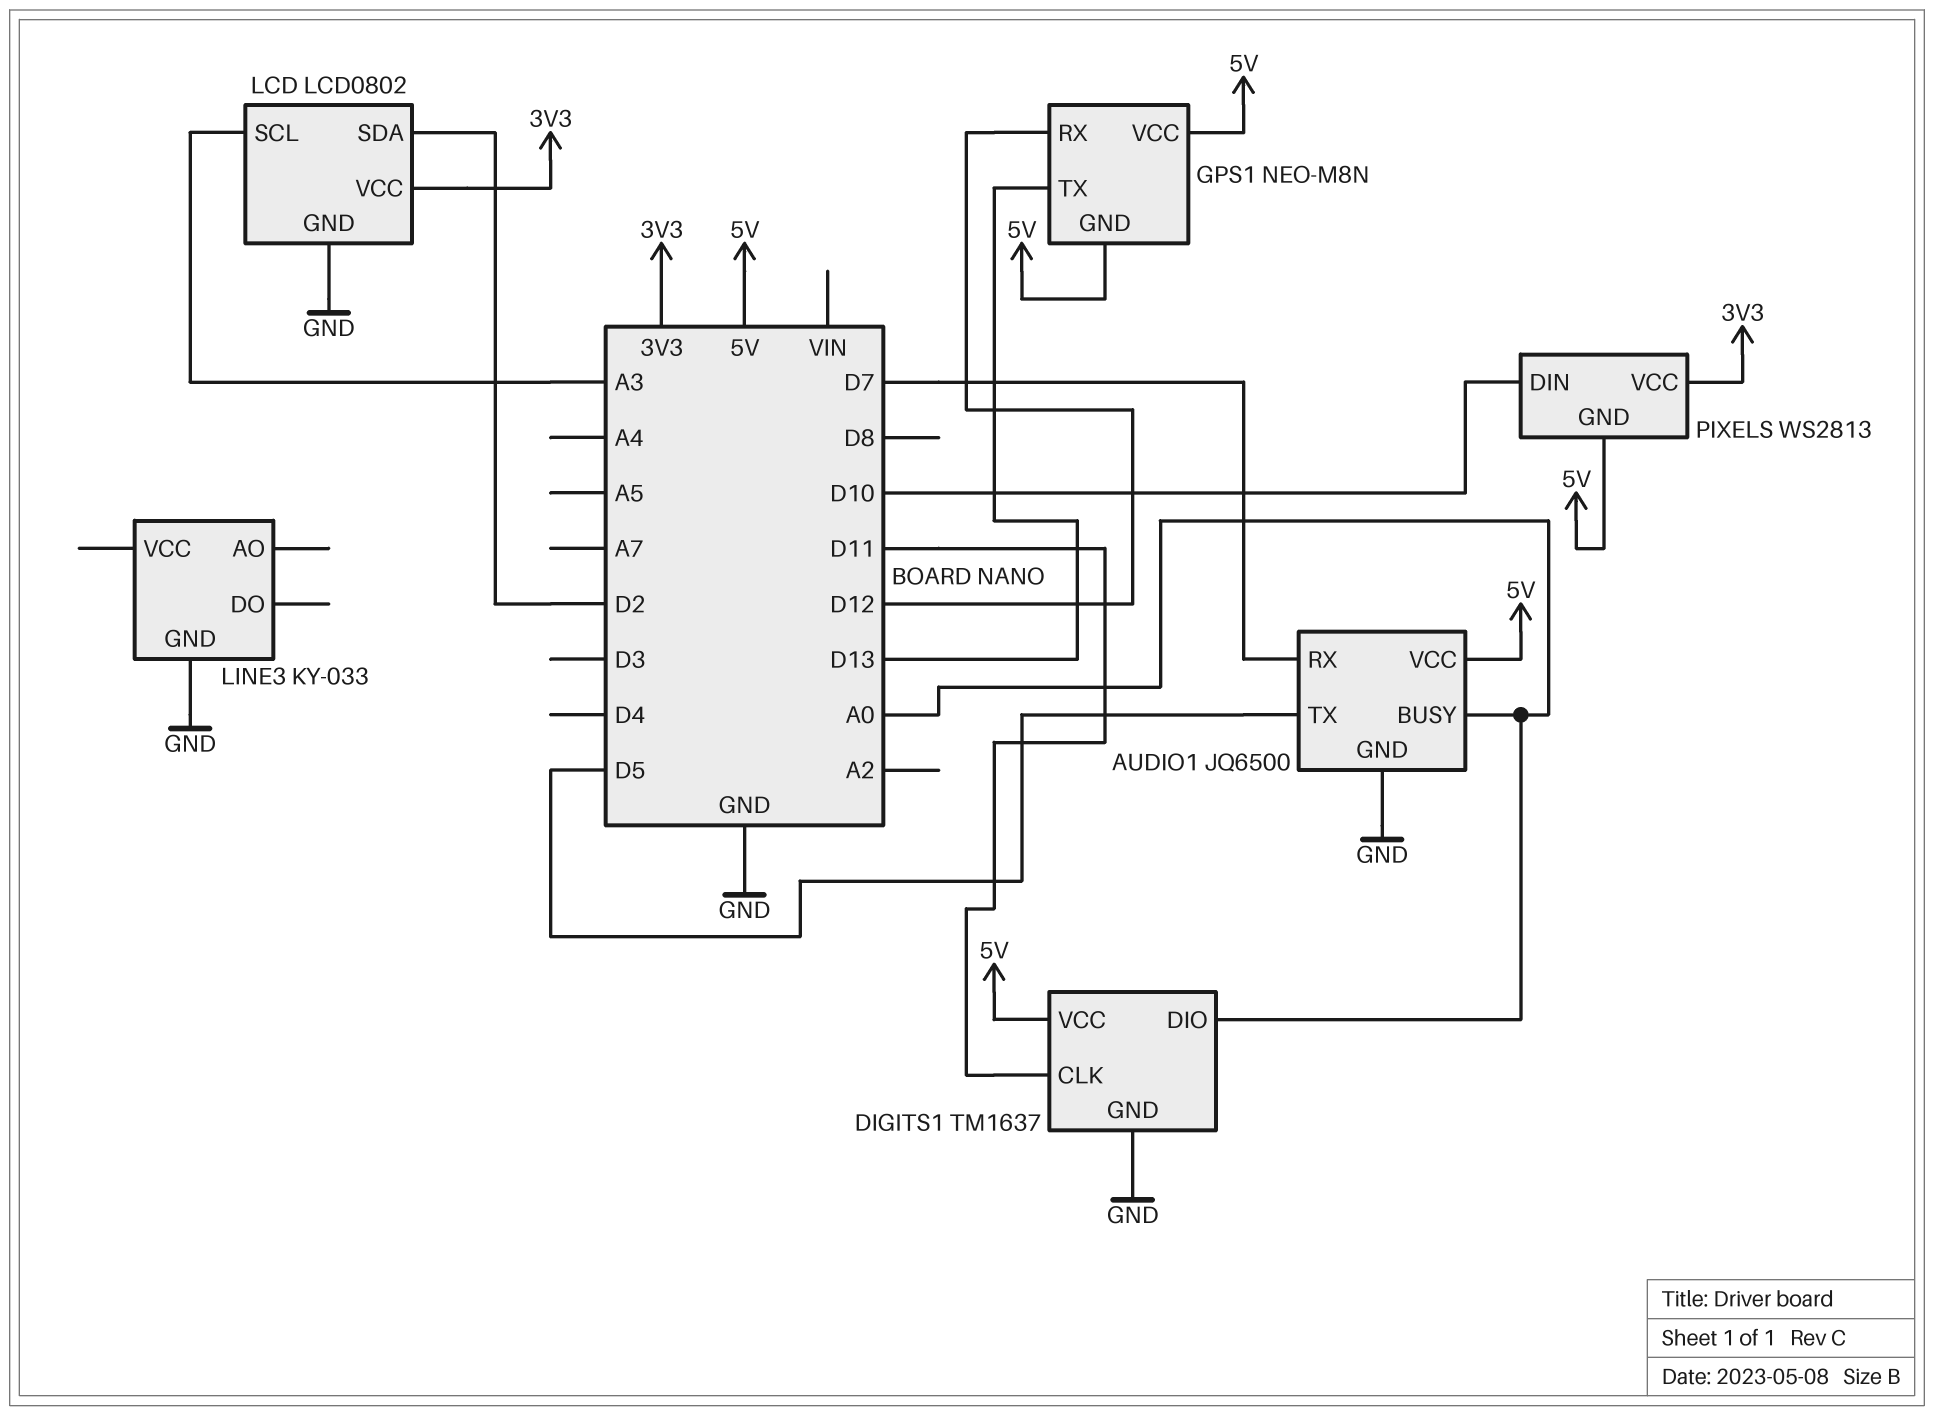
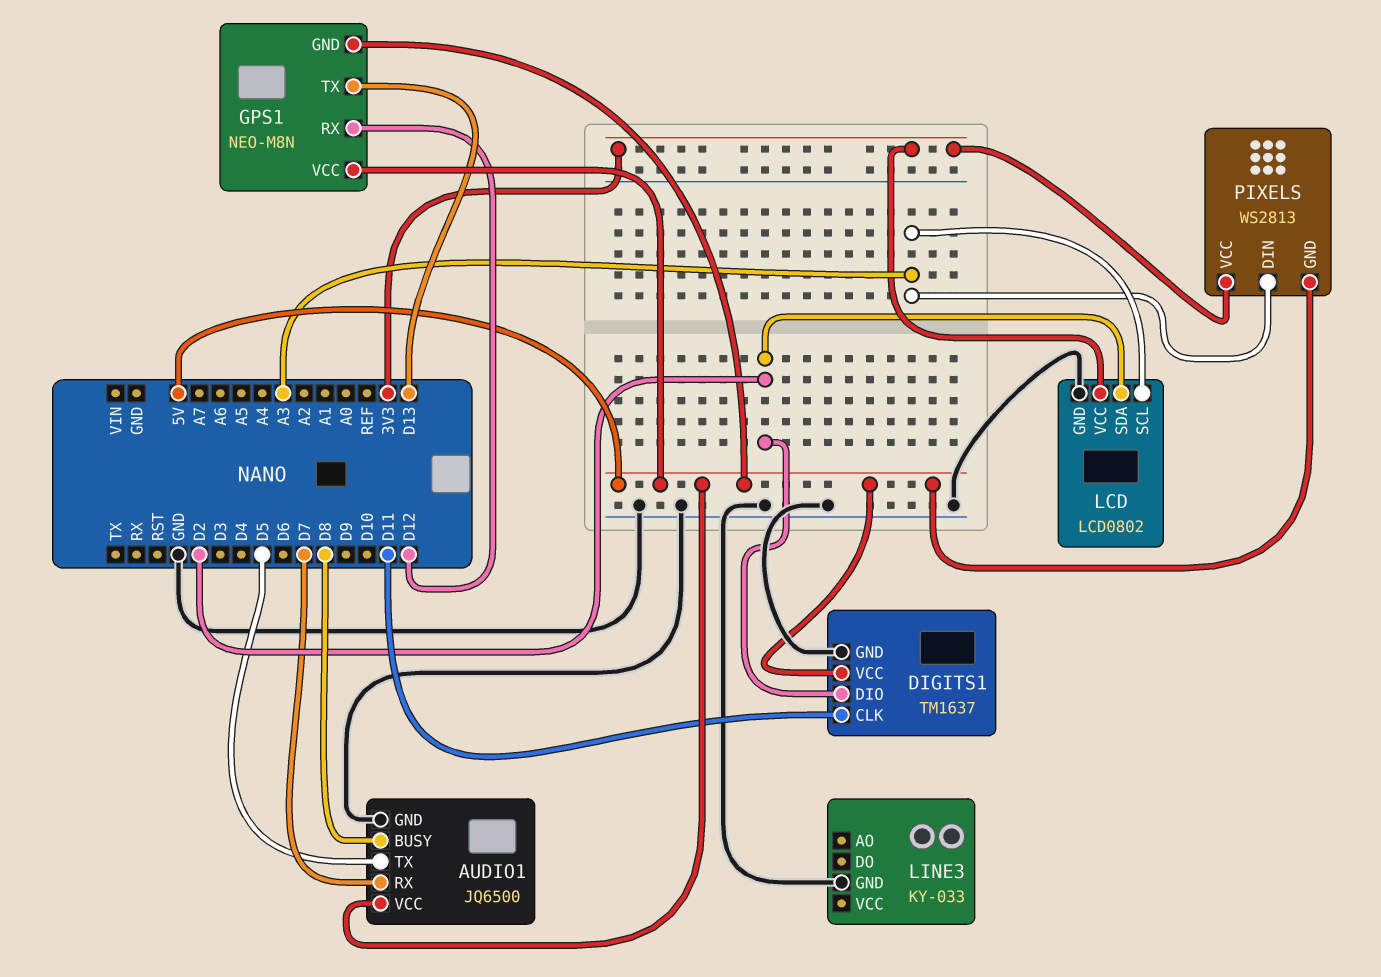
AUDIO1 pin BUSY: A0 -> D8
DIGITS1 pin DIO: A0 -> D2
PIXELS pin DIN: D10 -> A3

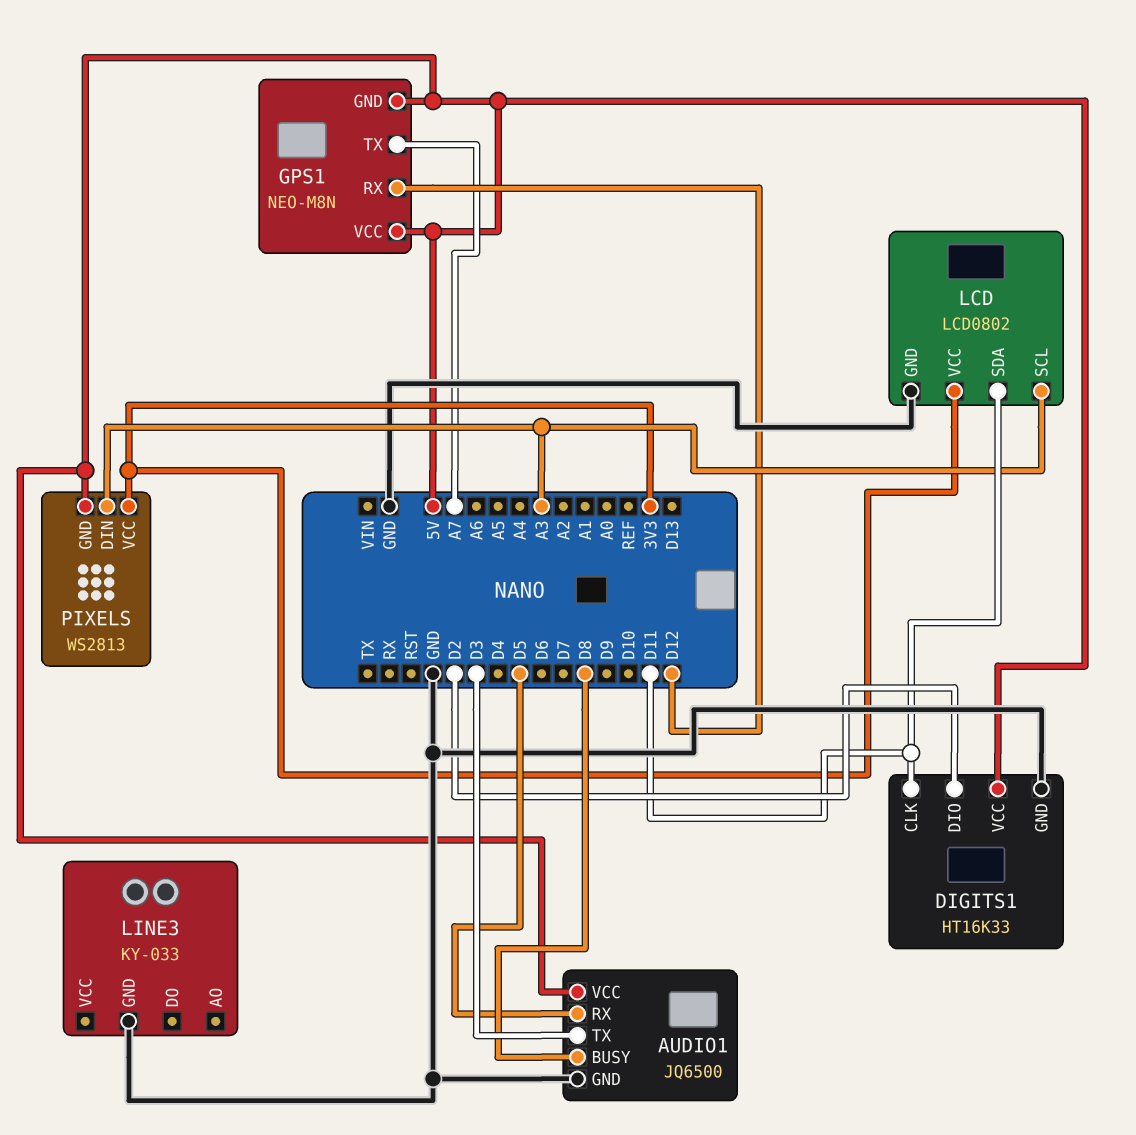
AUDIO1 pin RX: D7 -> D5
AUDIO1 pin TX: D5 -> D3
DIGITS1: TM1637 -> HT16K33
GPS1 pin TX: D13 -> A7
LCD pin SDA: D2 -> D11

